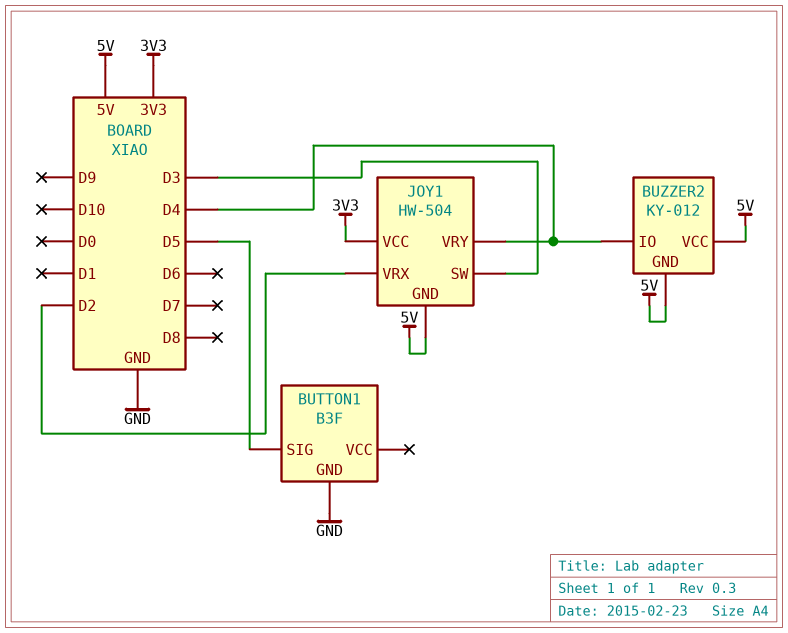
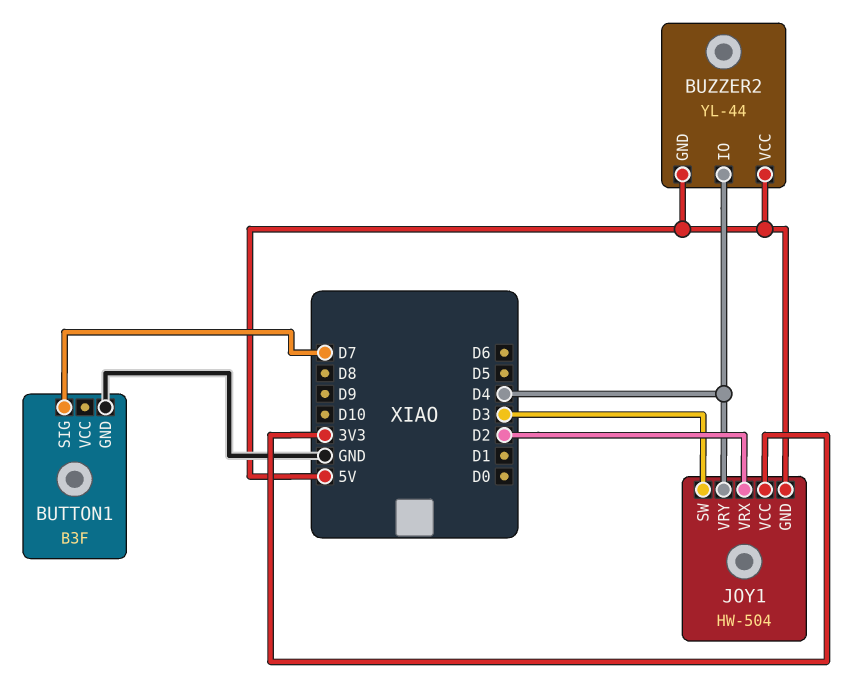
BUTTON1 pin SIG: D5 -> D7
BUZZER2: KY-012 -> YL-44

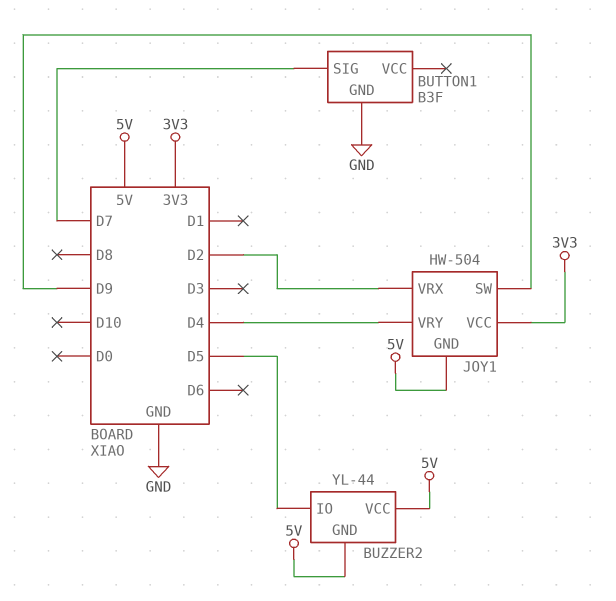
BUZZER2 pin IO: D4 -> D5
JOY1 pin SW: D3 -> D9

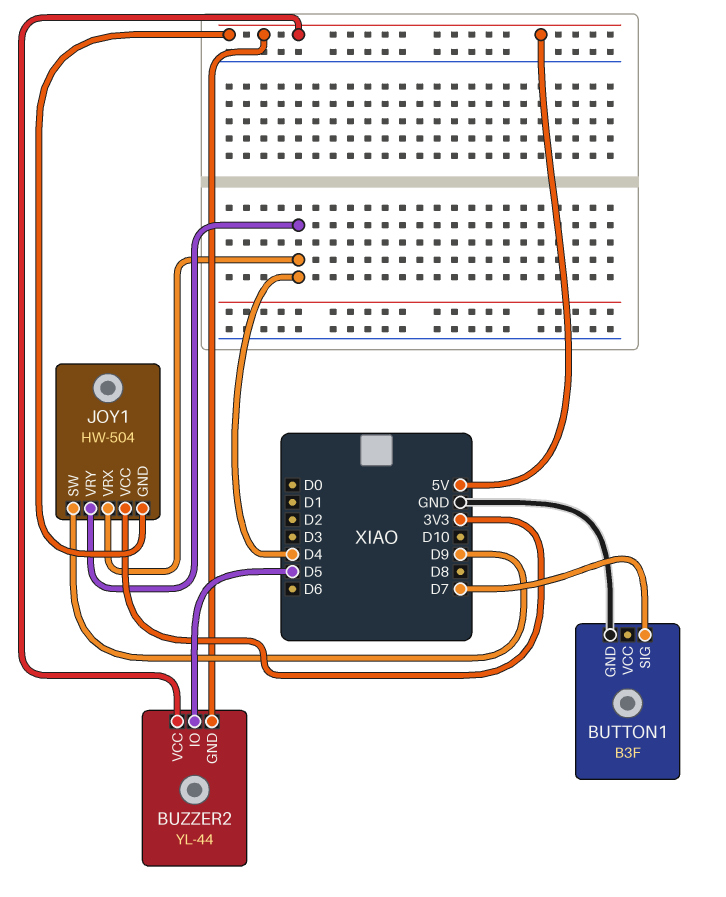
JOY1 pin VRX: D2 -> D4

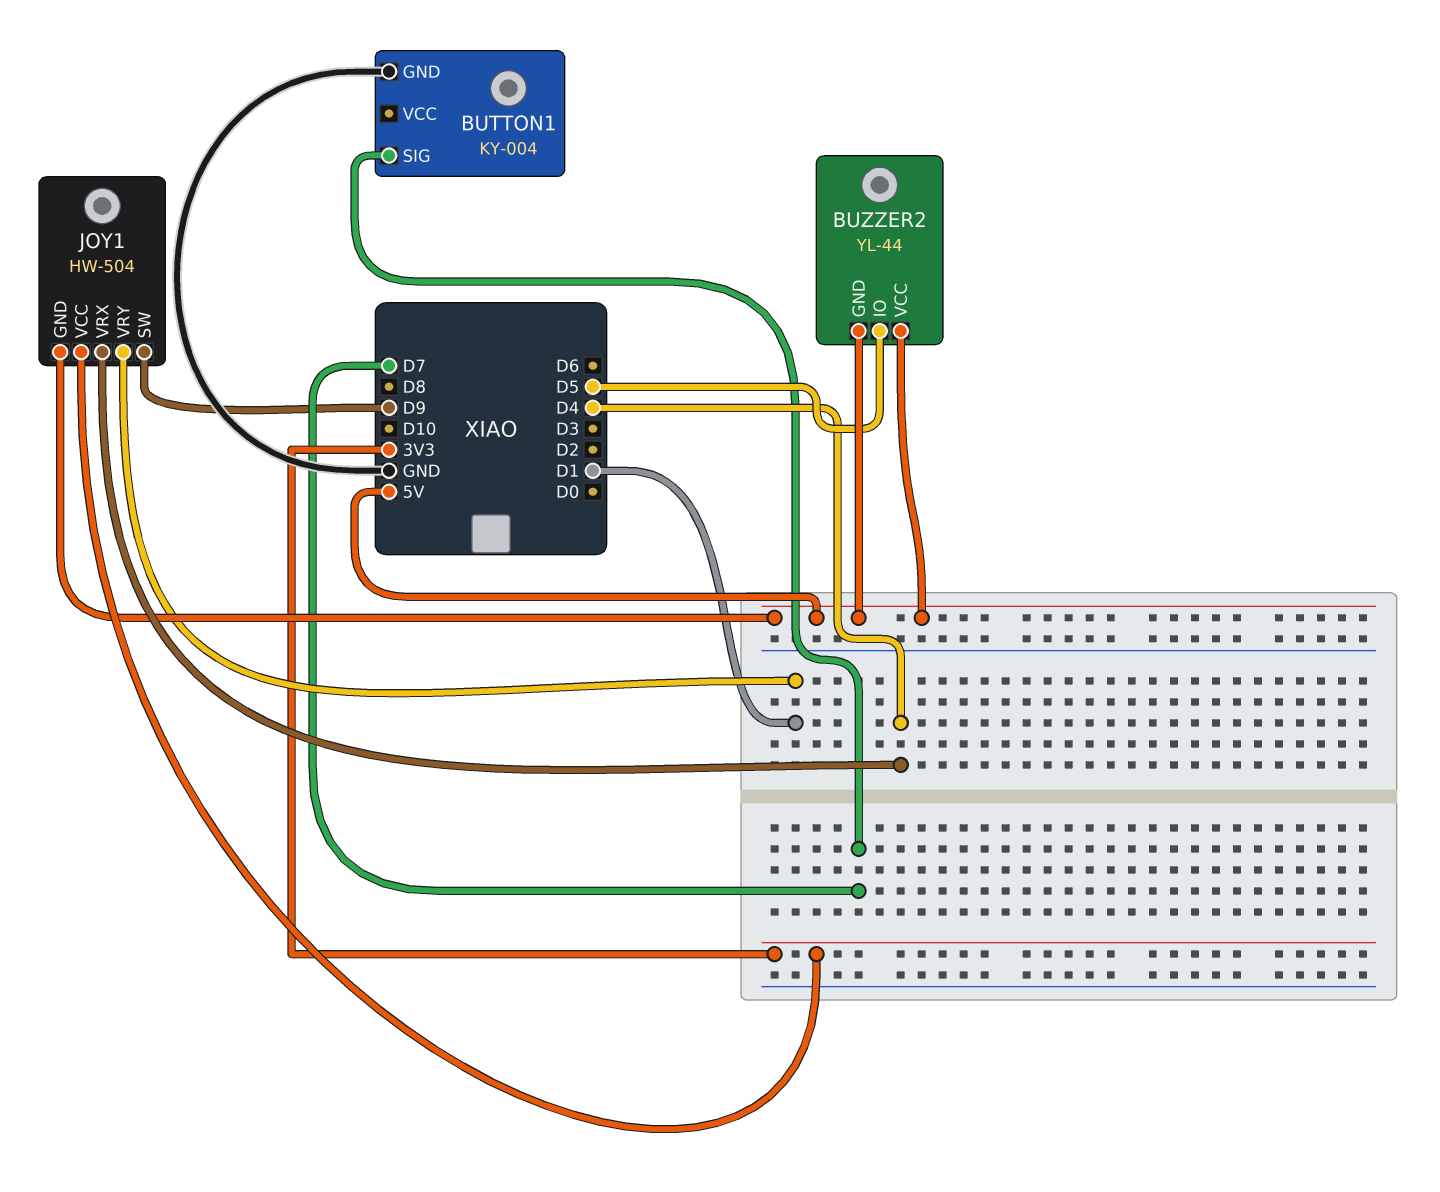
BUTTON1: B3F -> KY-004
JOY1 pin VRY: D4 -> D1

